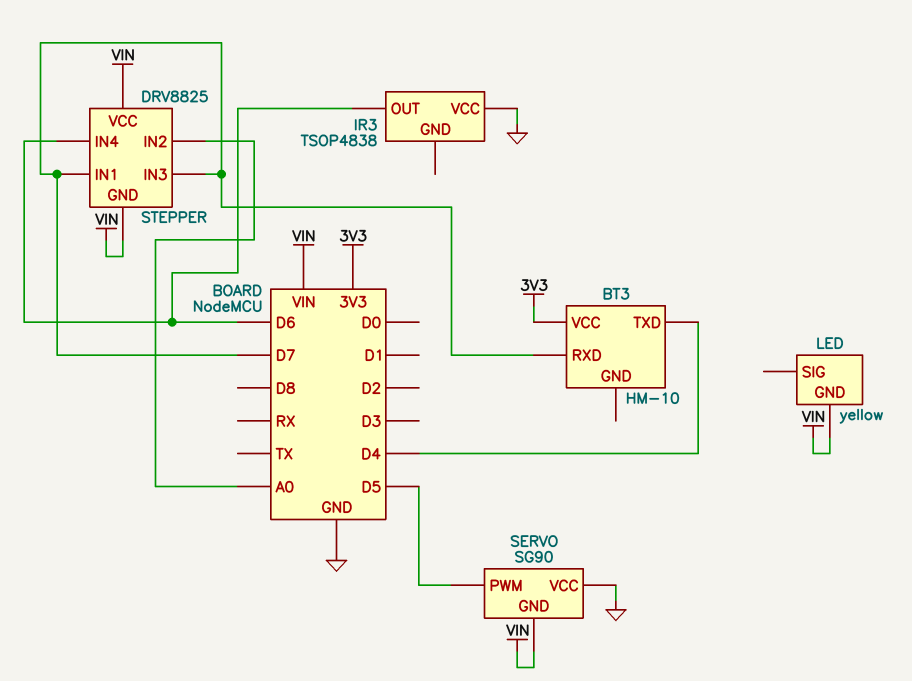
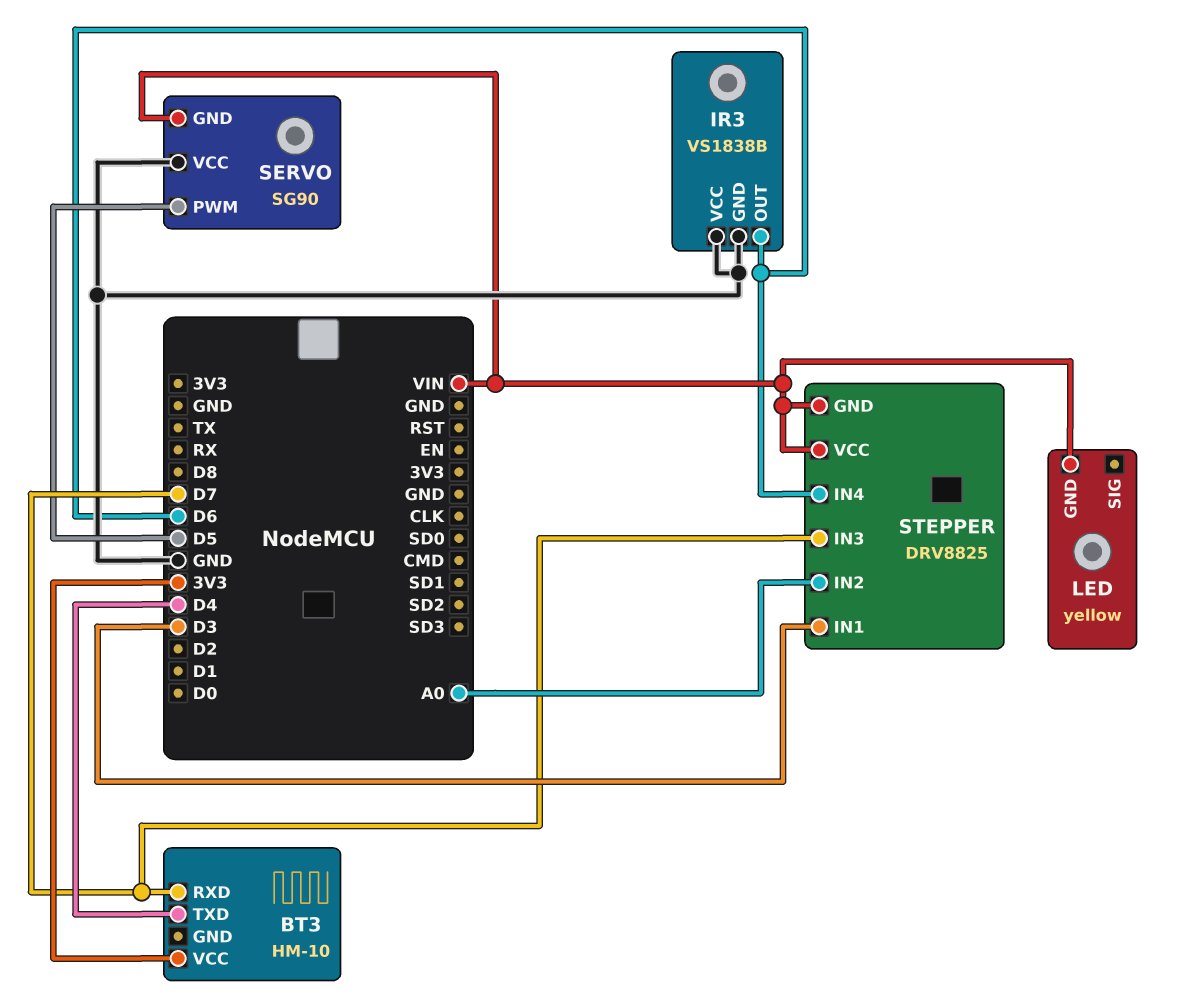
IR3: TSOP4838 -> VS1838B
IR3 pin GND: none -> GND
STEPPER pin IN1: D7 -> D3

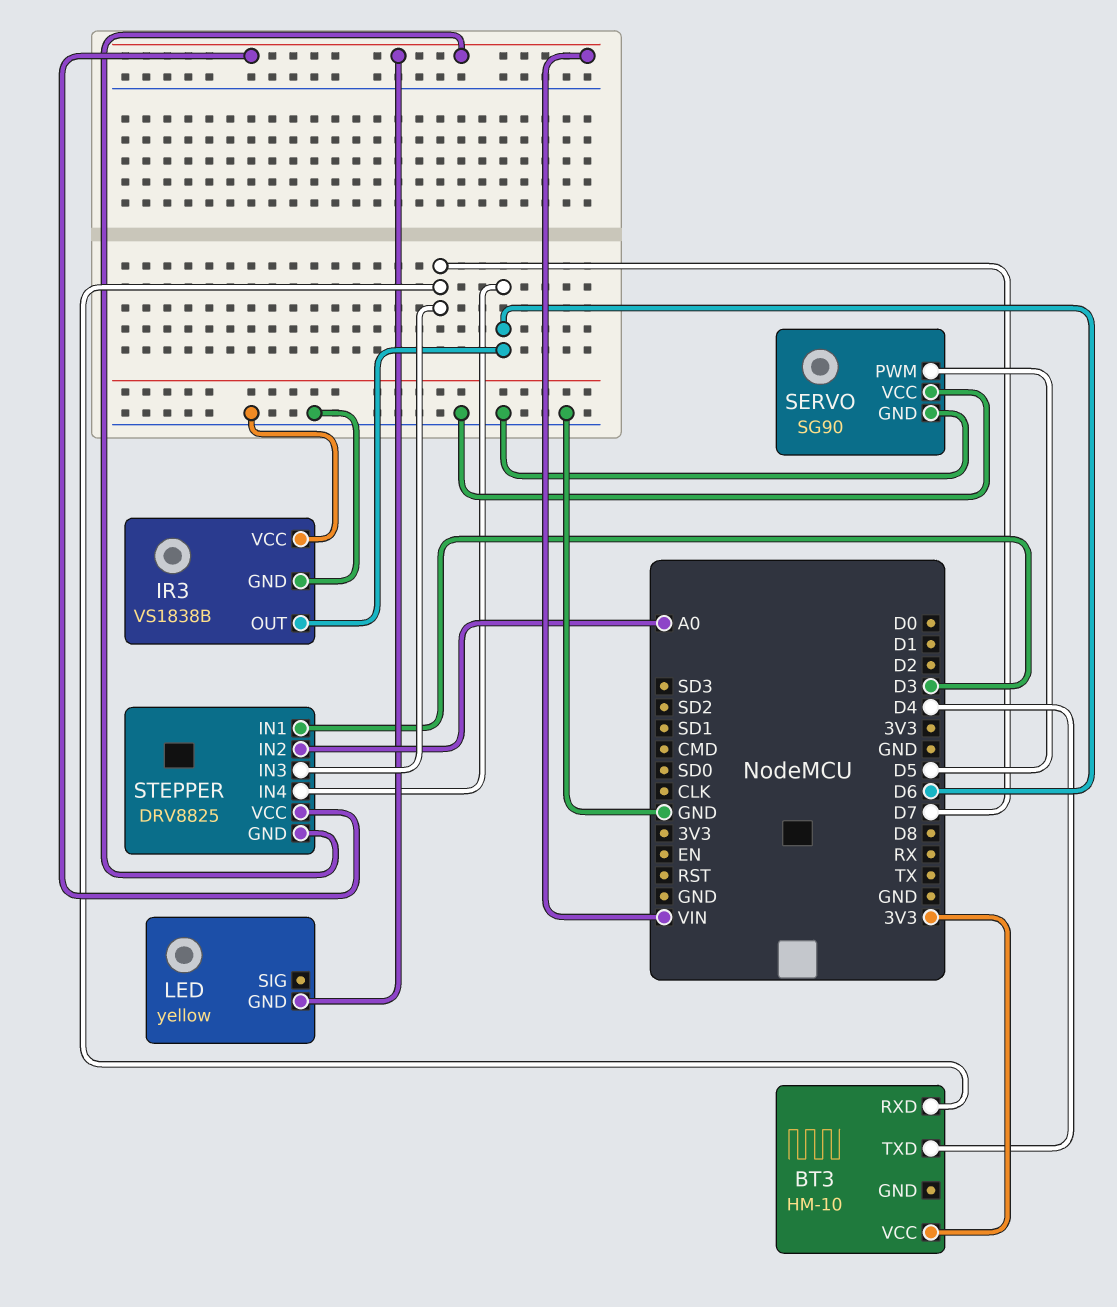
SERVO pin GND: VIN -> GND

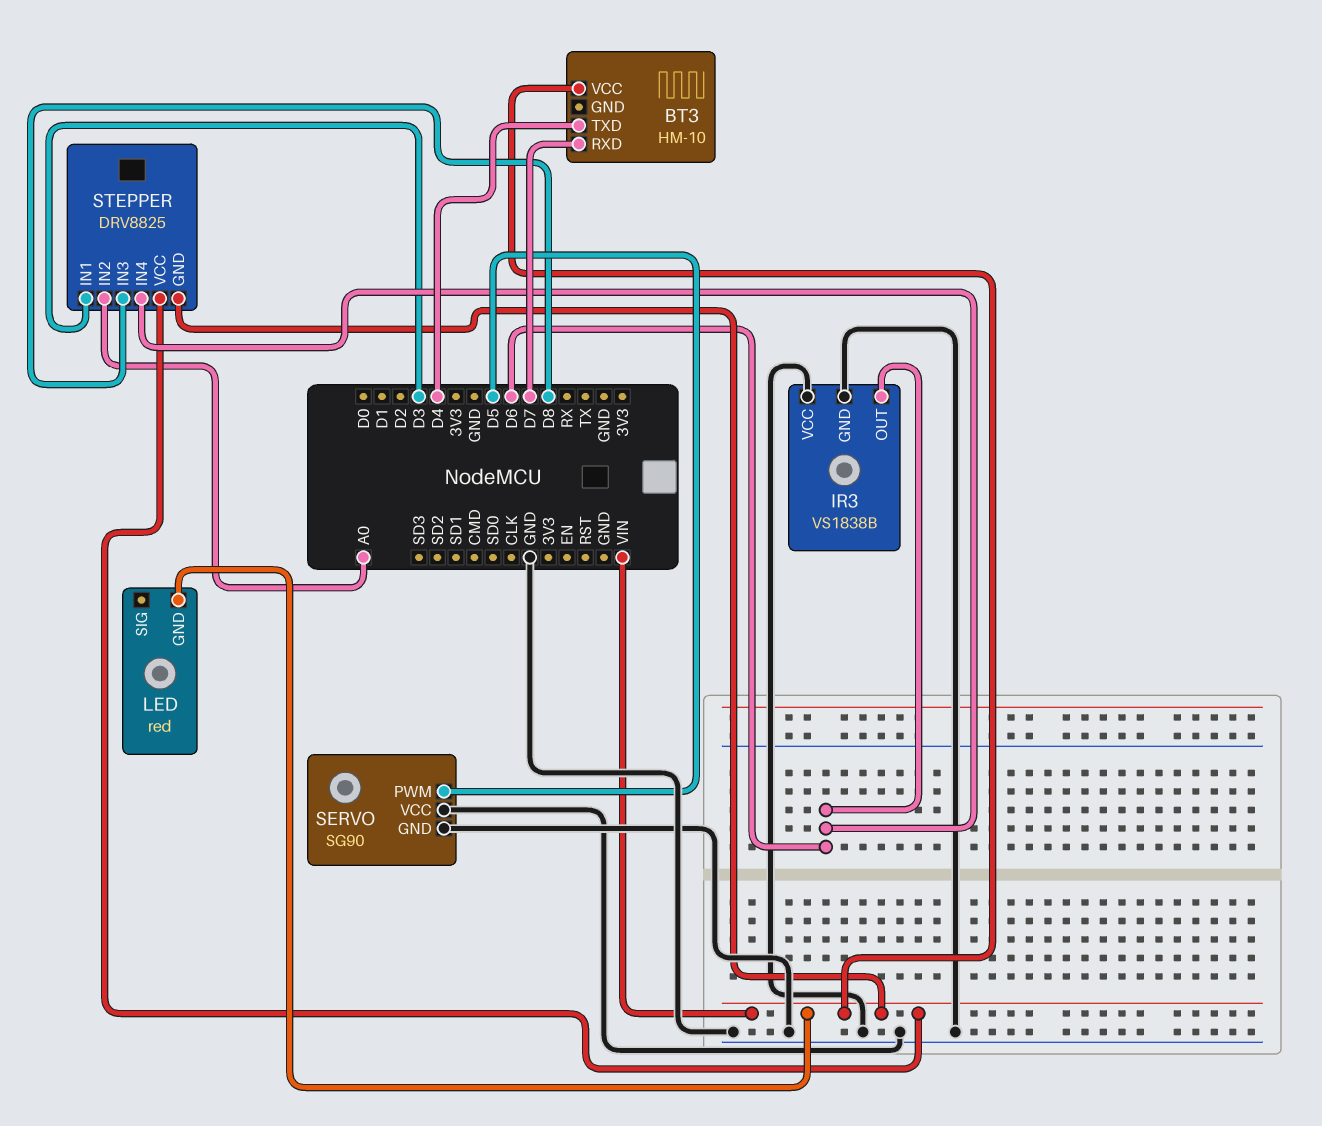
BT3 pin VCC: 3V3 -> VIN
LED: yellow -> red
STEPPER pin IN3: D7 -> D8

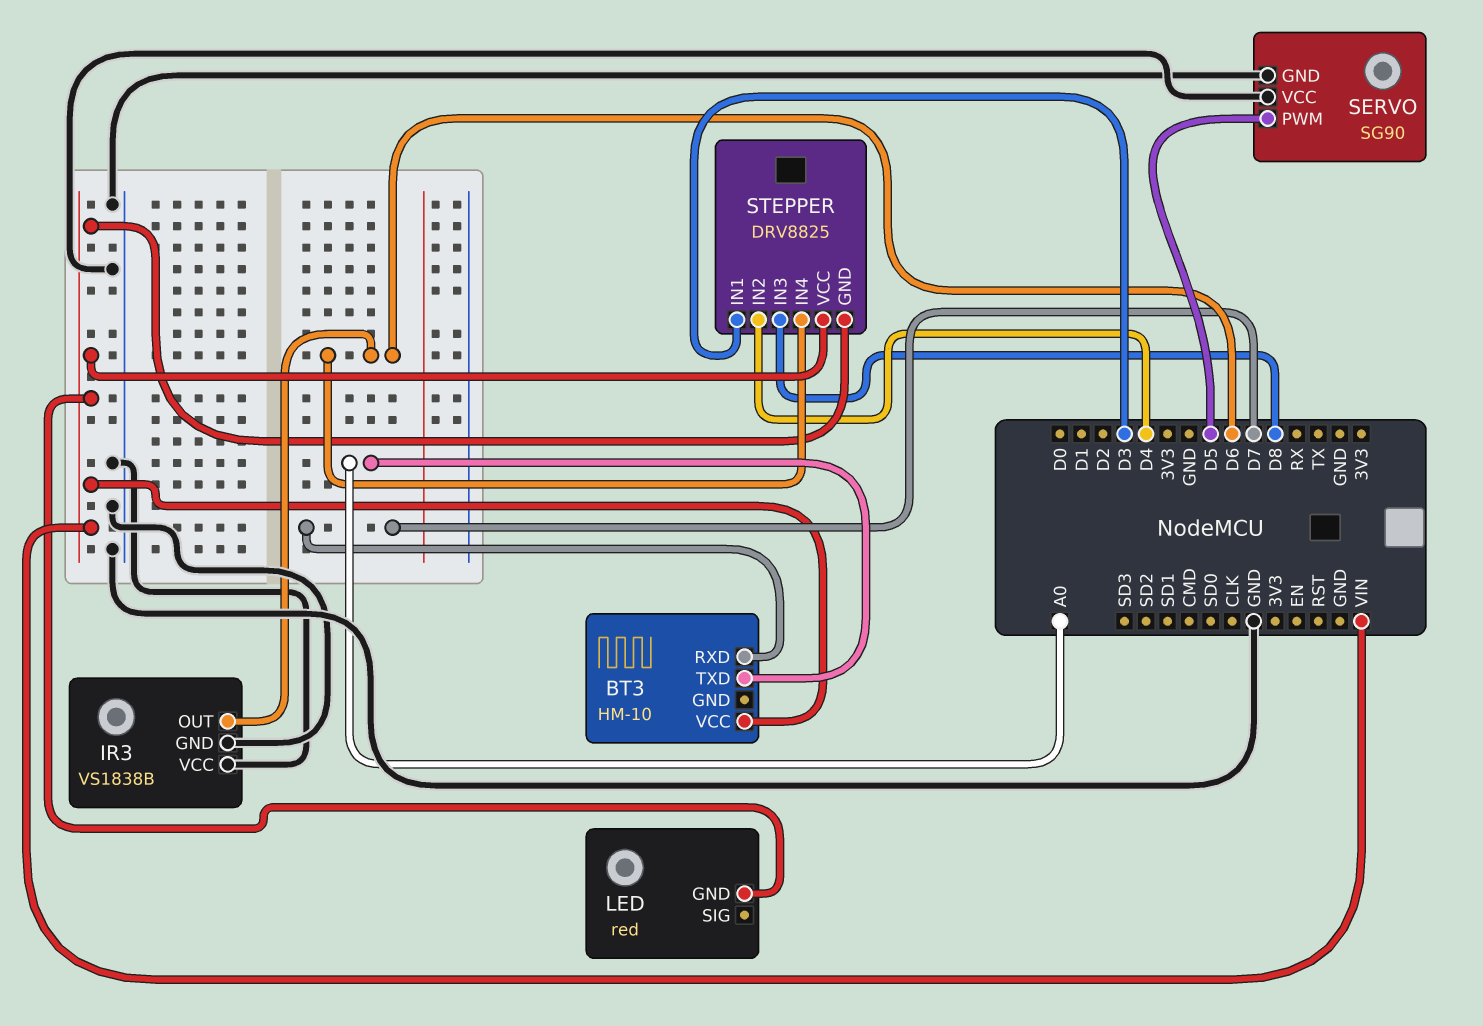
BT3 pin TXD: D4 -> A0
STEPPER pin IN2: A0 -> D4

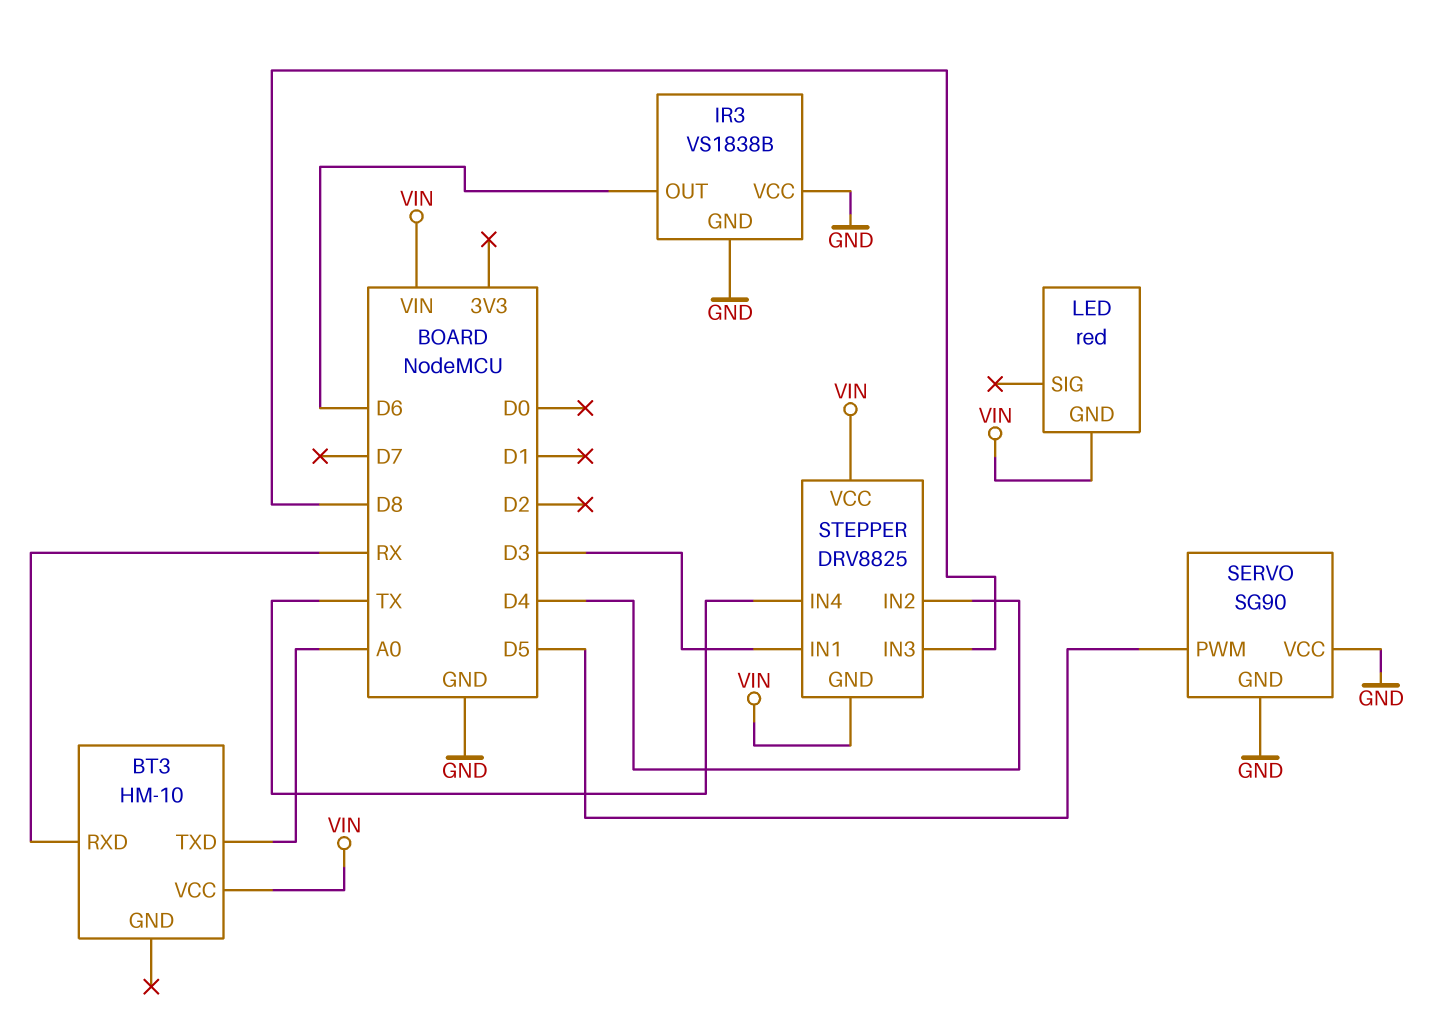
BT3 pin RXD: D7 -> RX
STEPPER pin IN4: D6 -> TX

